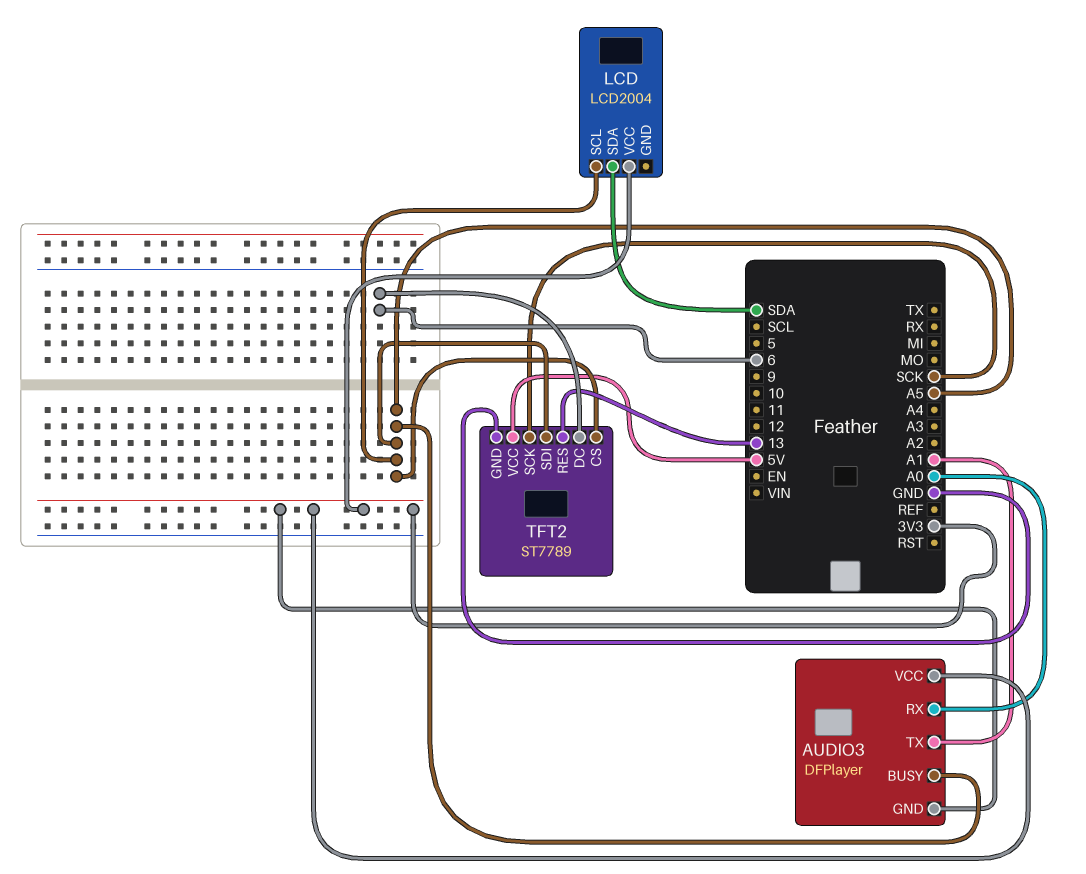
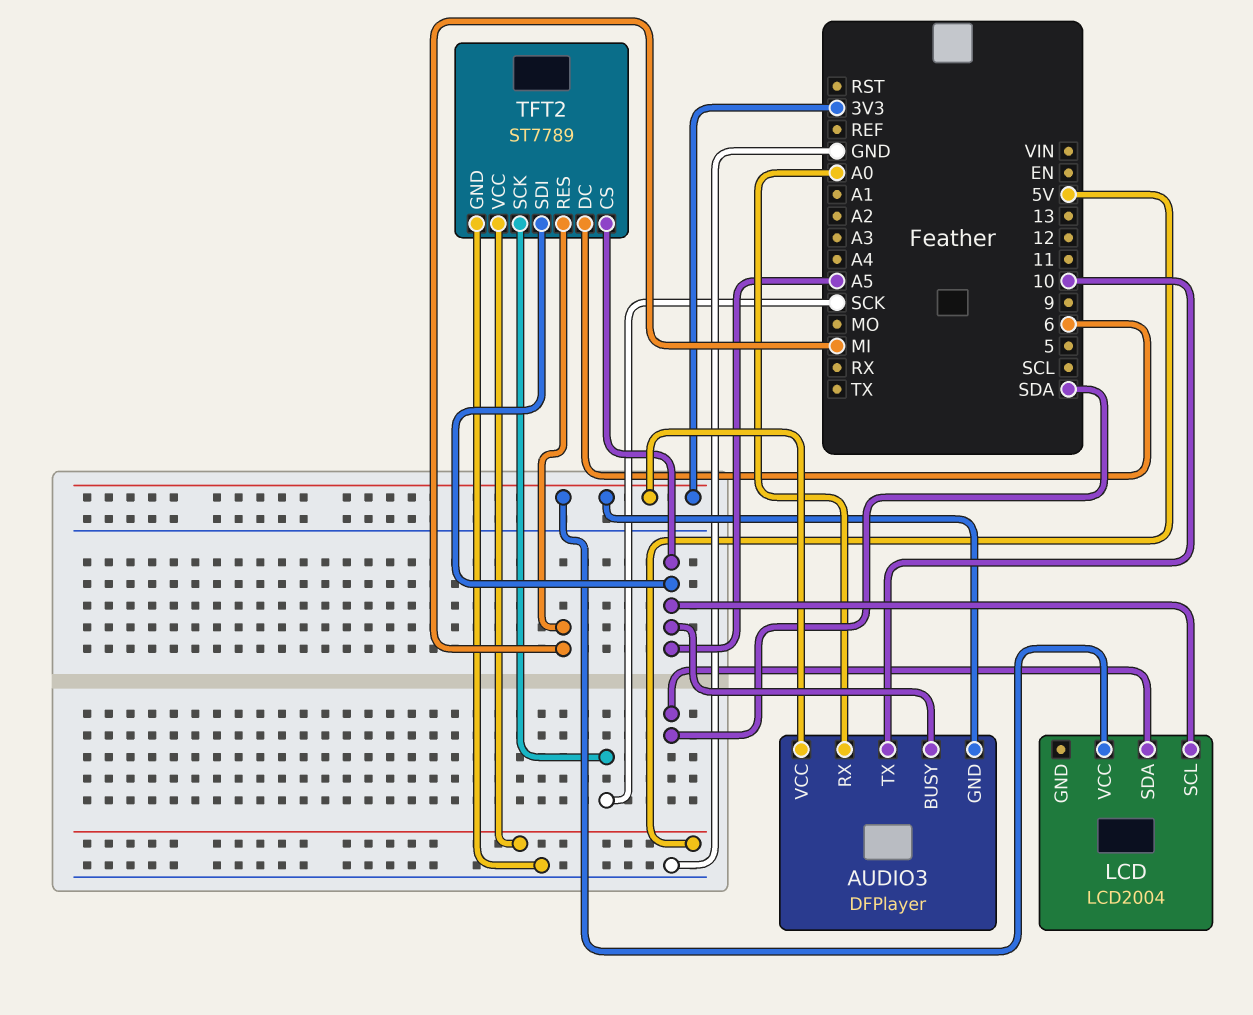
AUDIO3 pin TX: A1 -> 10
TFT2 pin RES: 13 -> MI

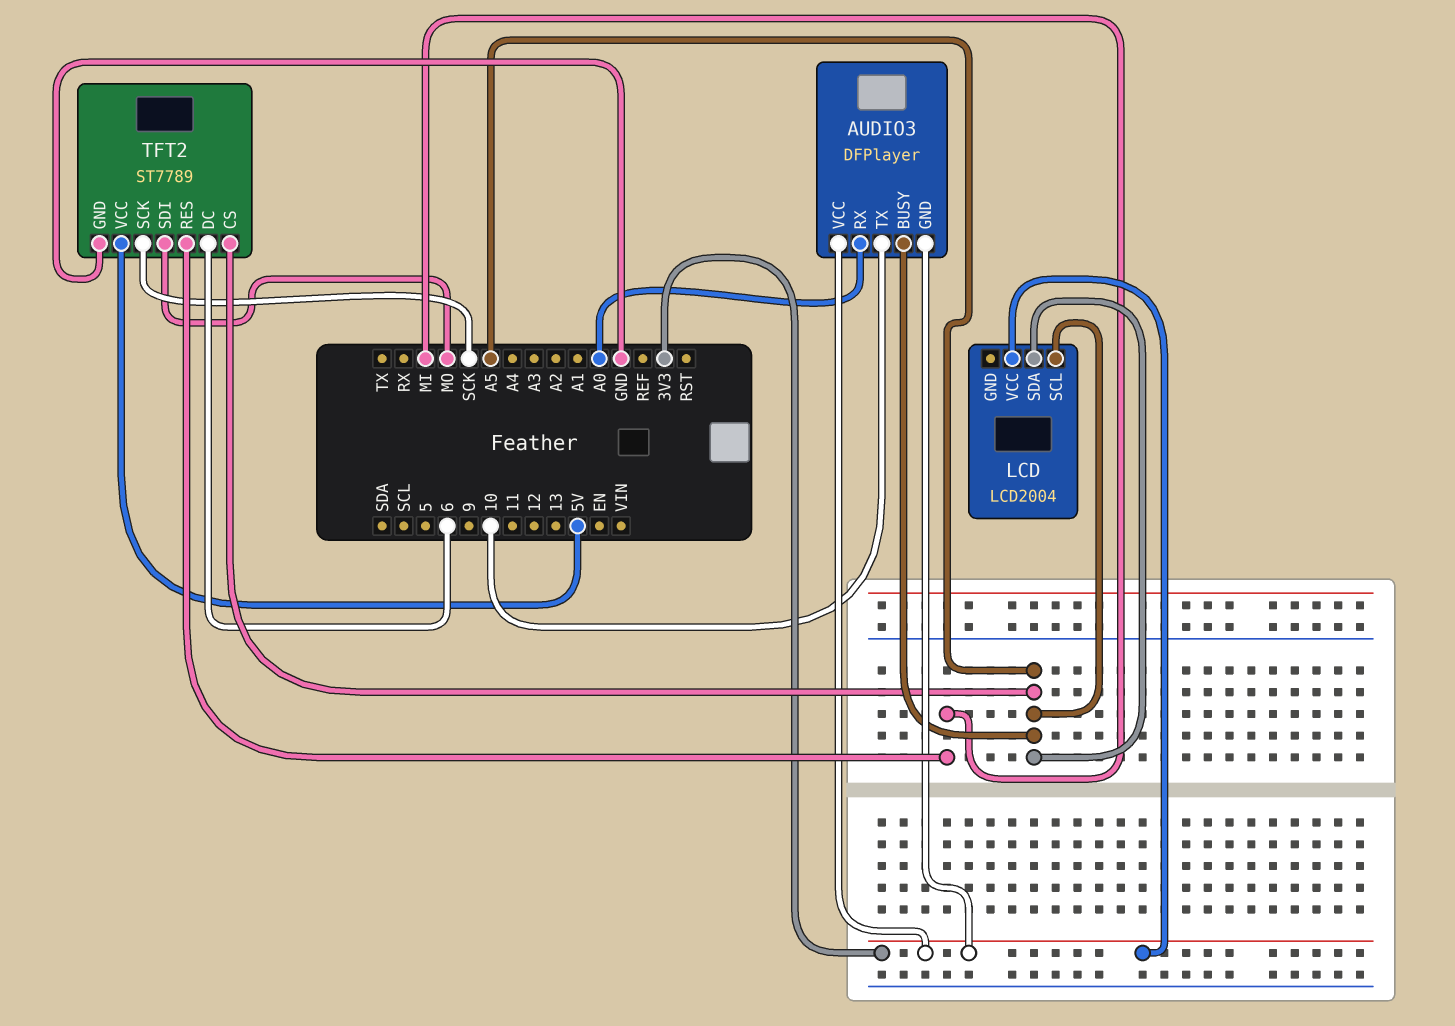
LCD pin SDA: SDA -> A5
TFT2 pin SDI: A5 -> MO

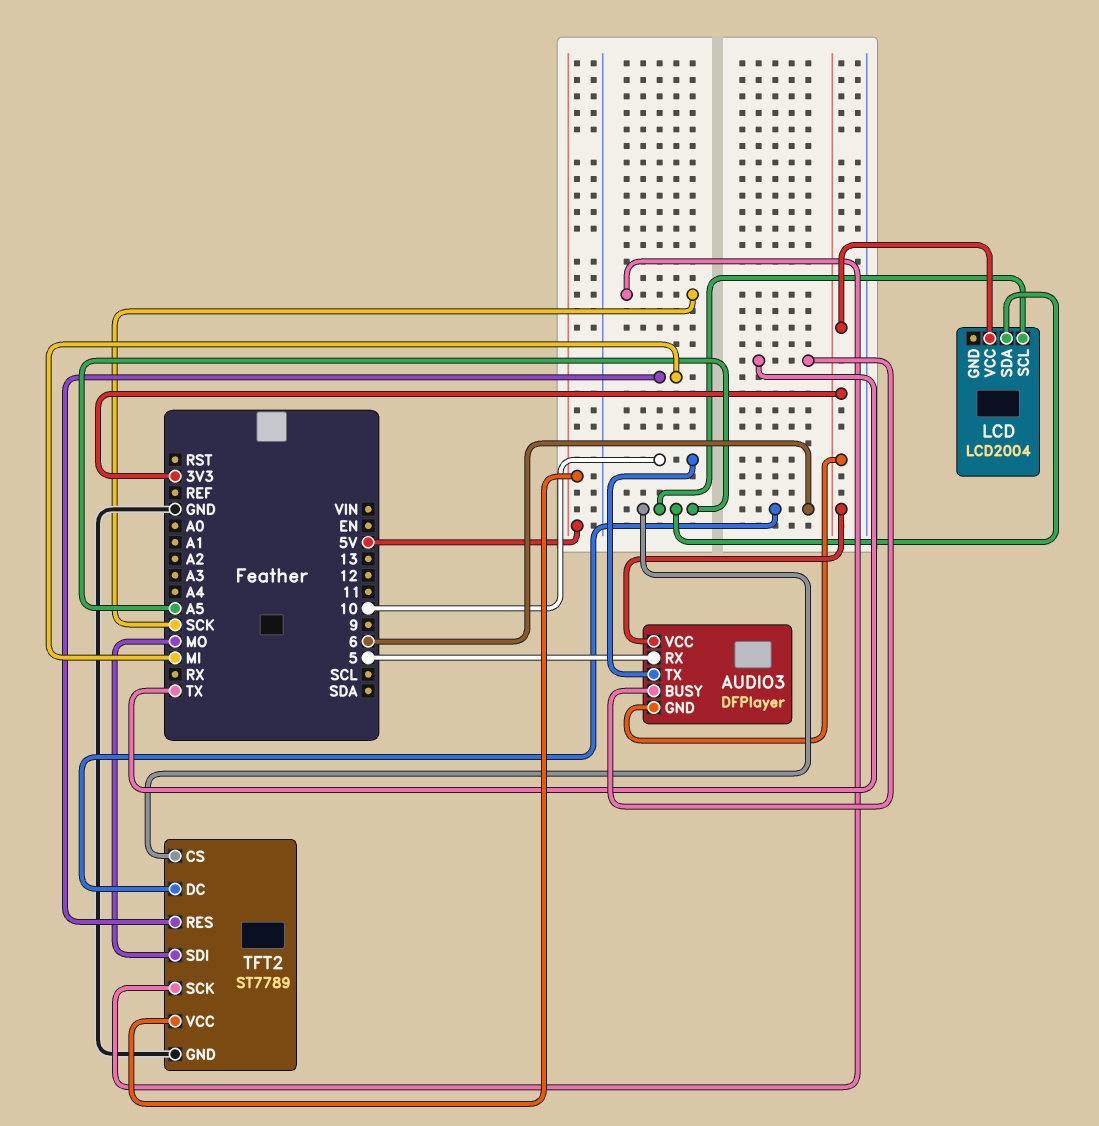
AUDIO3 pin BUSY: A5 -> TX
AUDIO3 pin RX: A0 -> 5

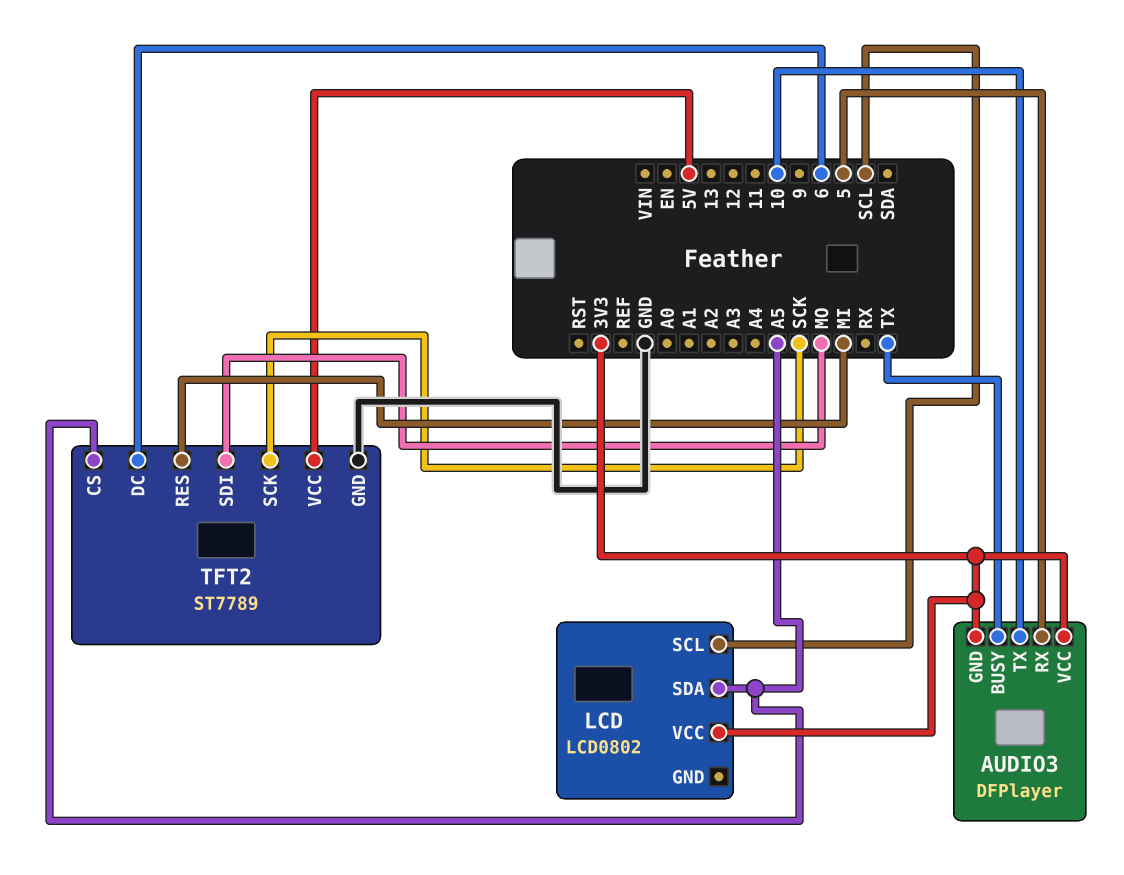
LCD: LCD2004 -> LCD0802
LCD pin SCL: A5 -> SCL

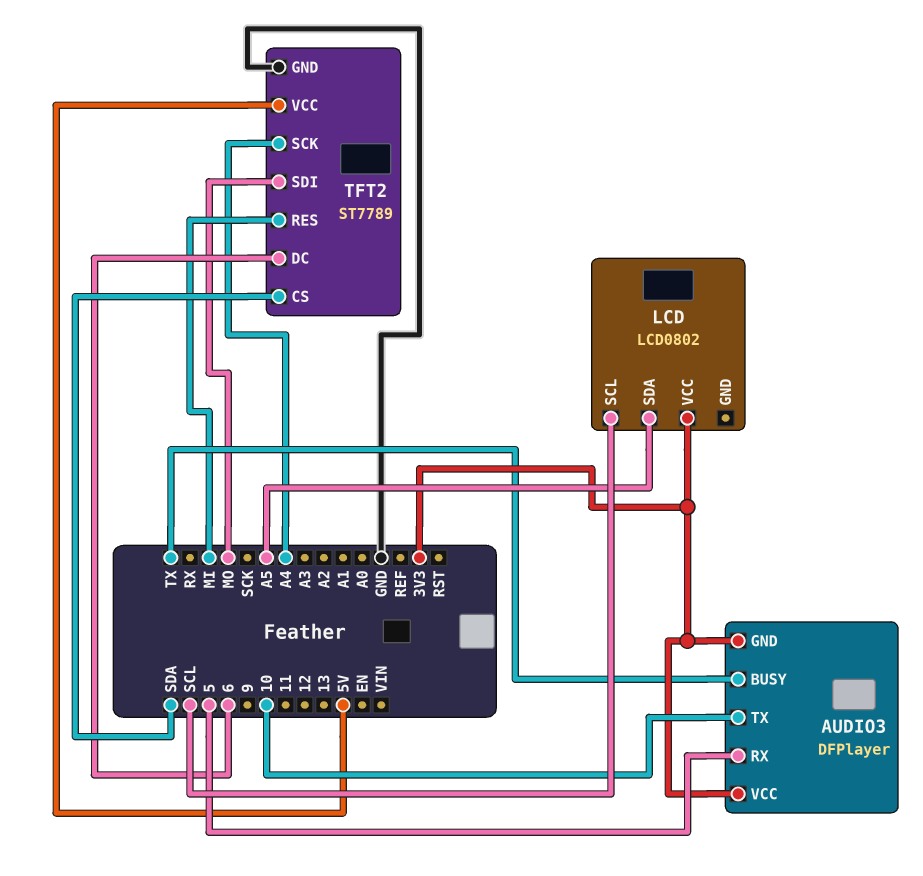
TFT2 pin CS: A5 -> SDA
TFT2 pin SCK: SCK -> A4

